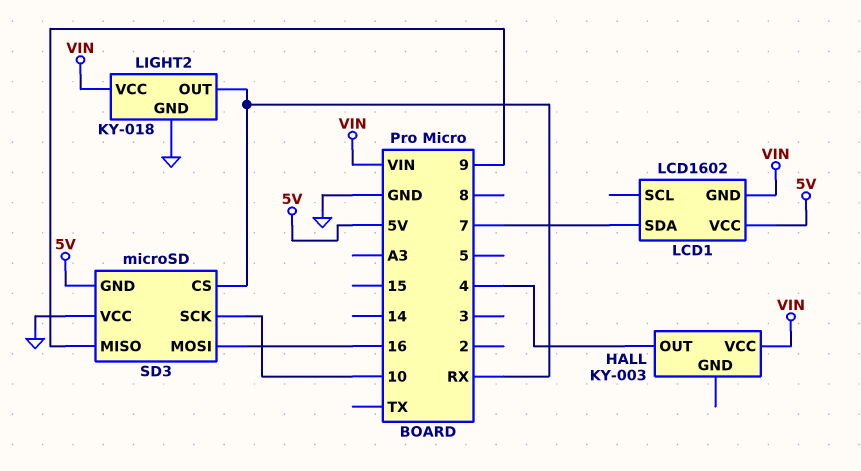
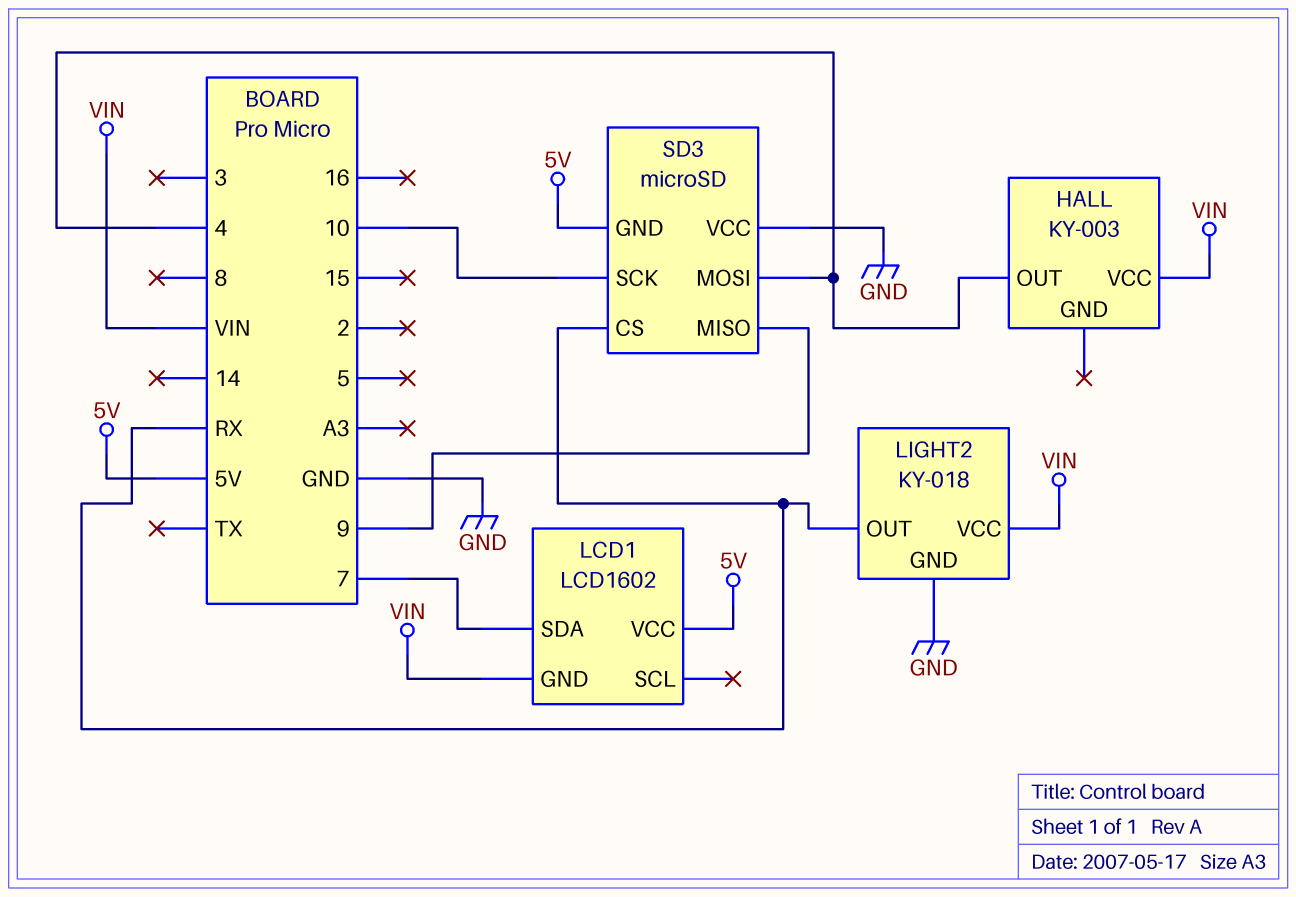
SD3 pin MOSI: 16 -> 4

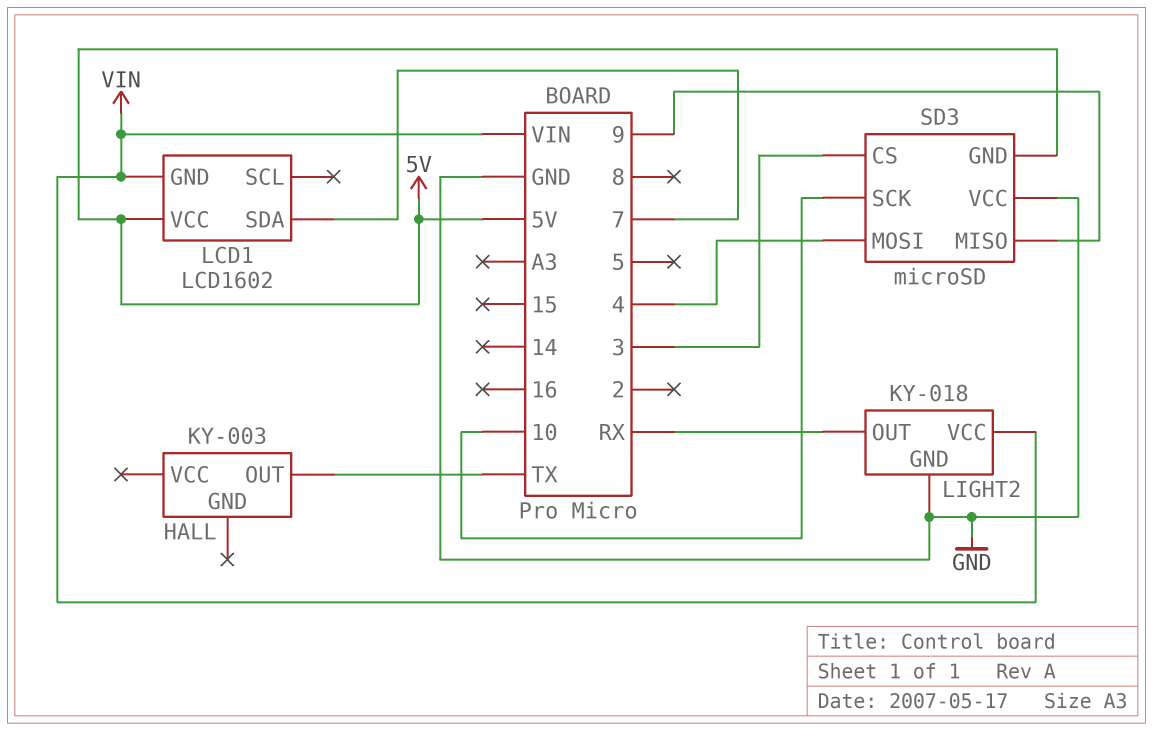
HALL pin OUT: 4 -> TX
HALL pin VCC: VIN -> none
SD3 pin CS: RX -> 3

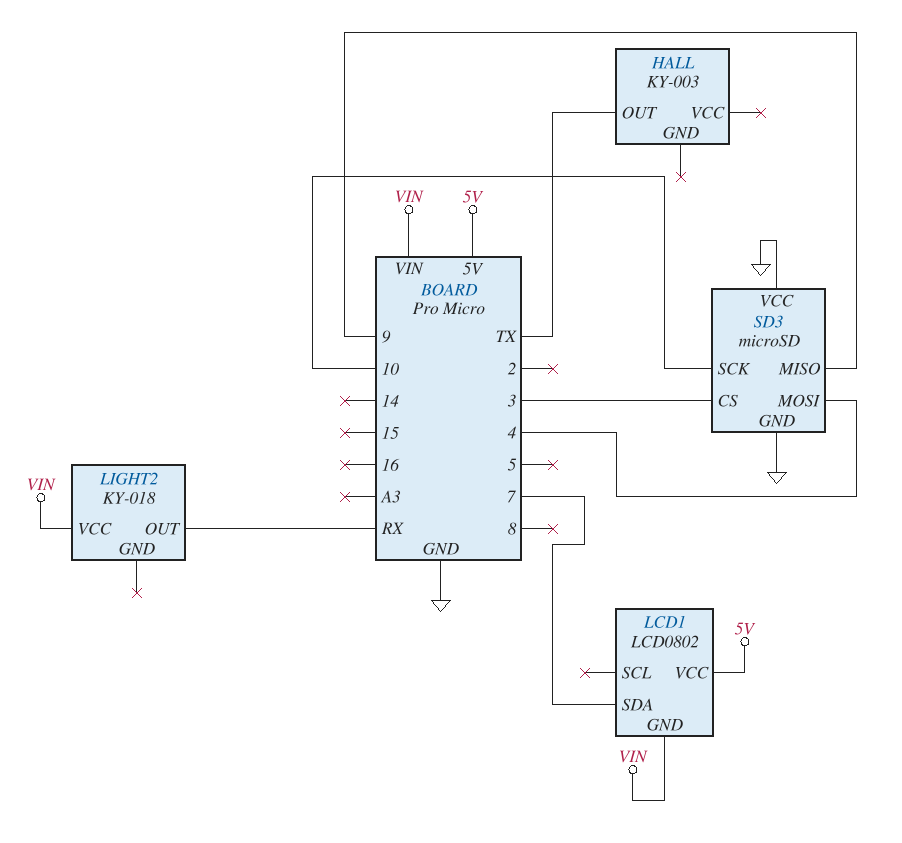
LCD1: LCD1602 -> LCD0802
LIGHT2 pin GND: GND -> none
SD3 pin GND: 5V -> GND

